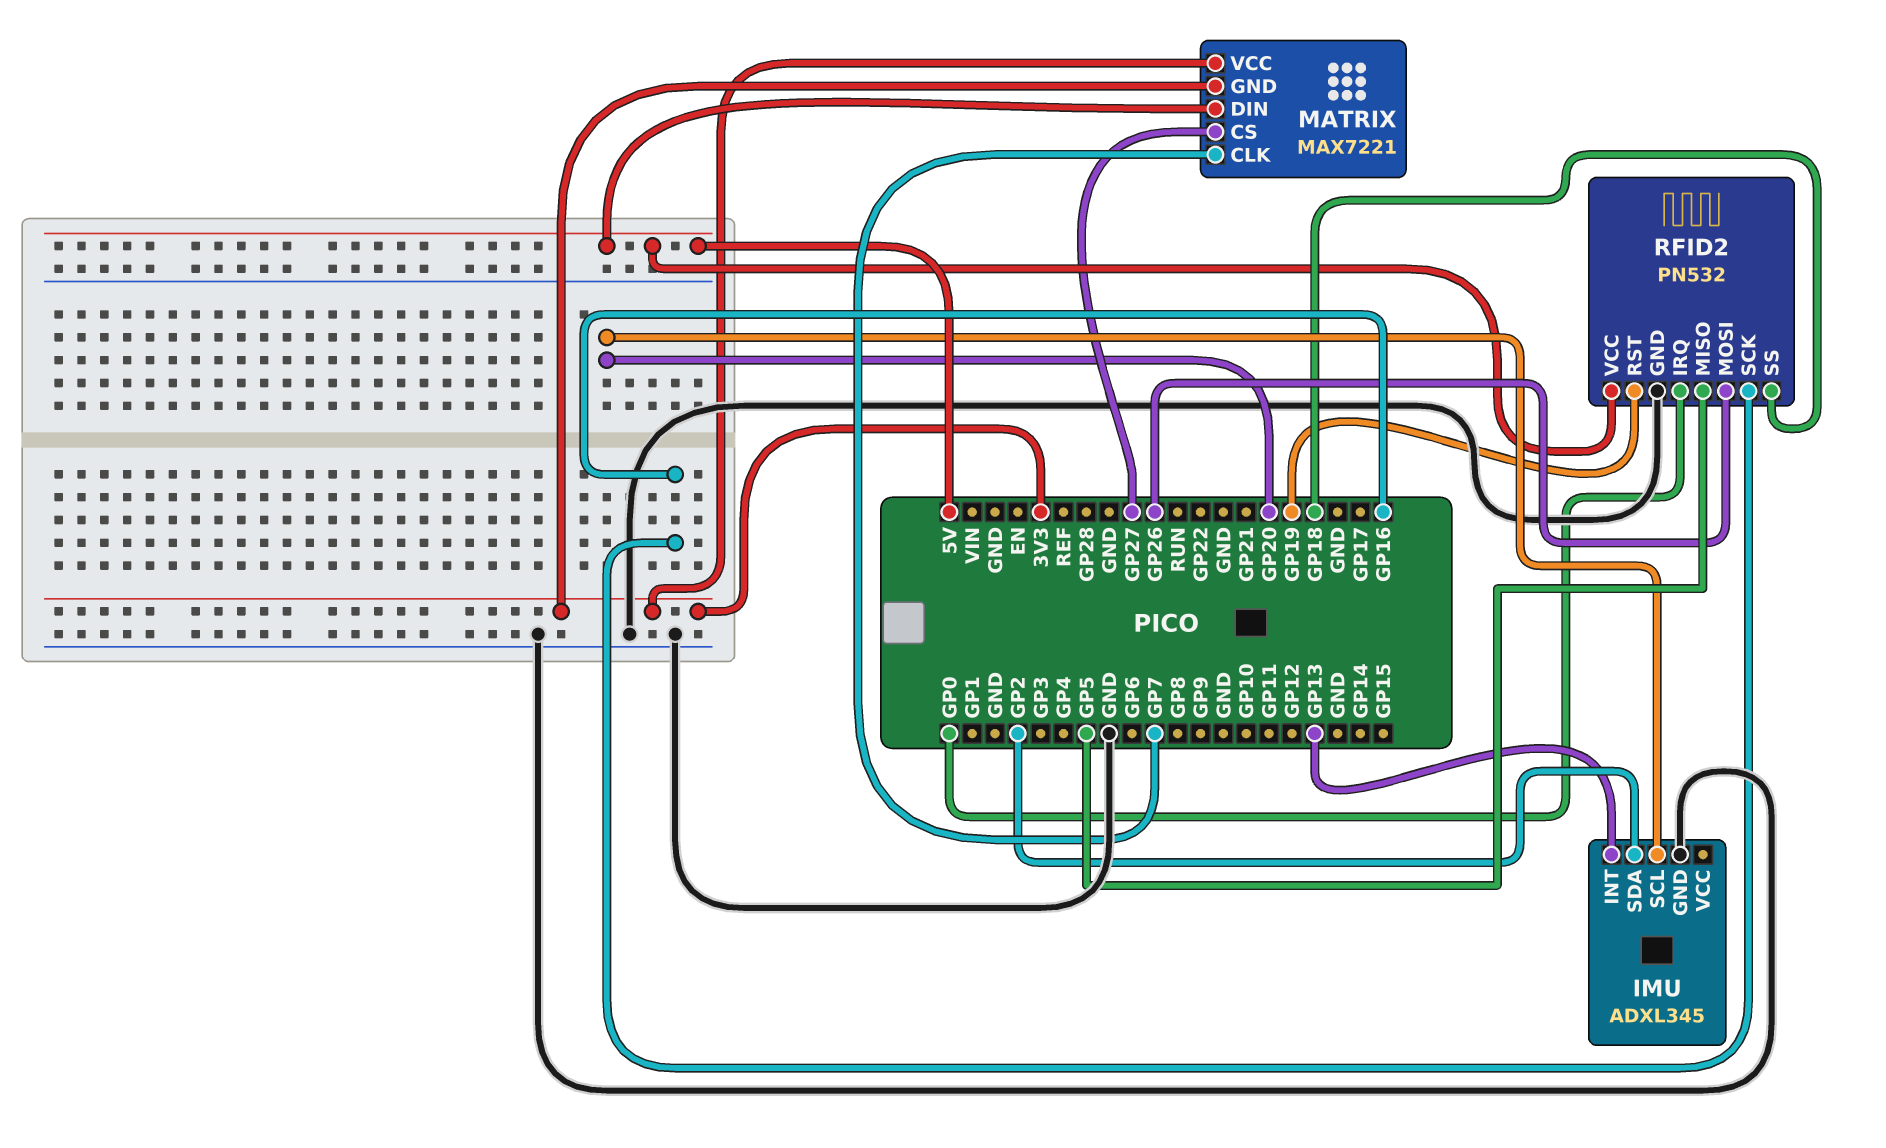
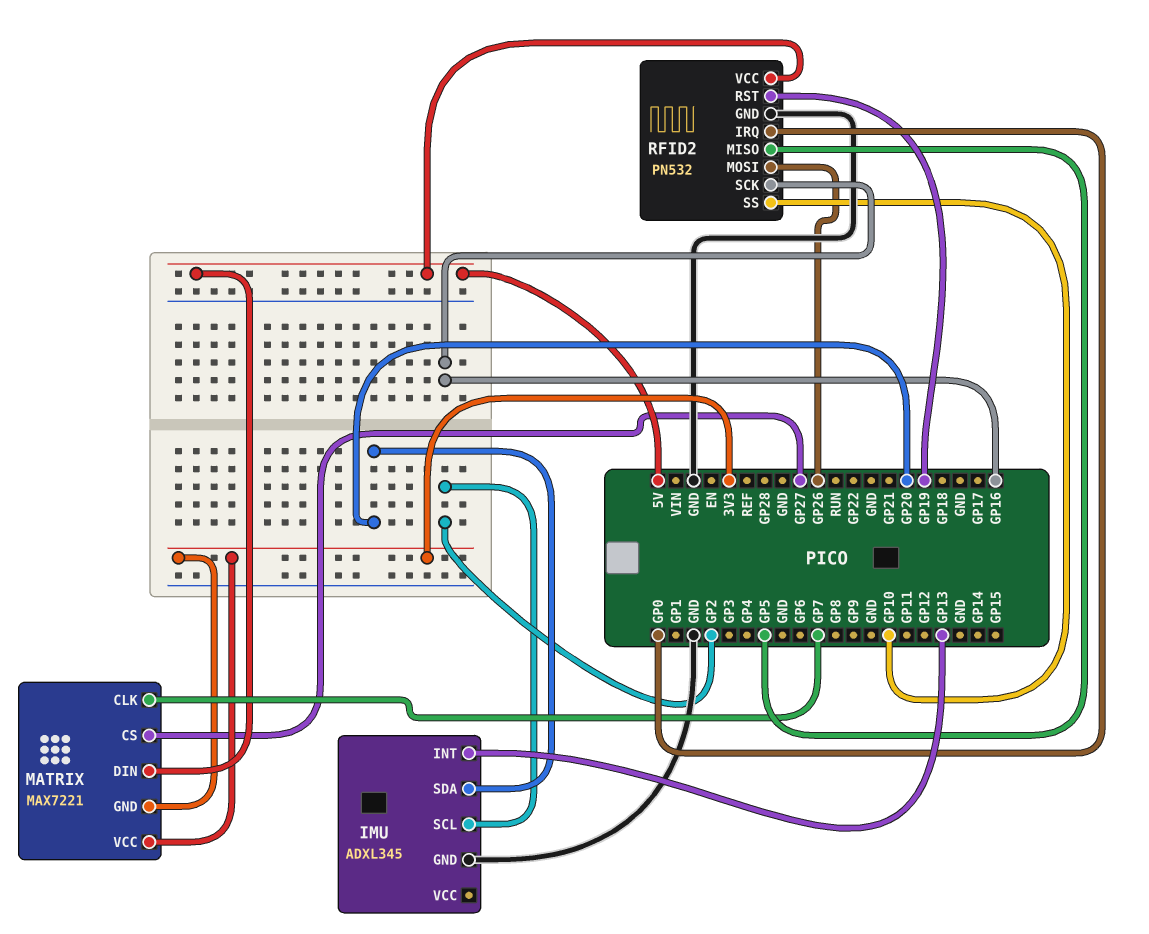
IMU pin SCL: GP20 -> GP2
IMU pin SDA: GP2 -> GP20
RFID2 pin SS: GP18 -> GP10

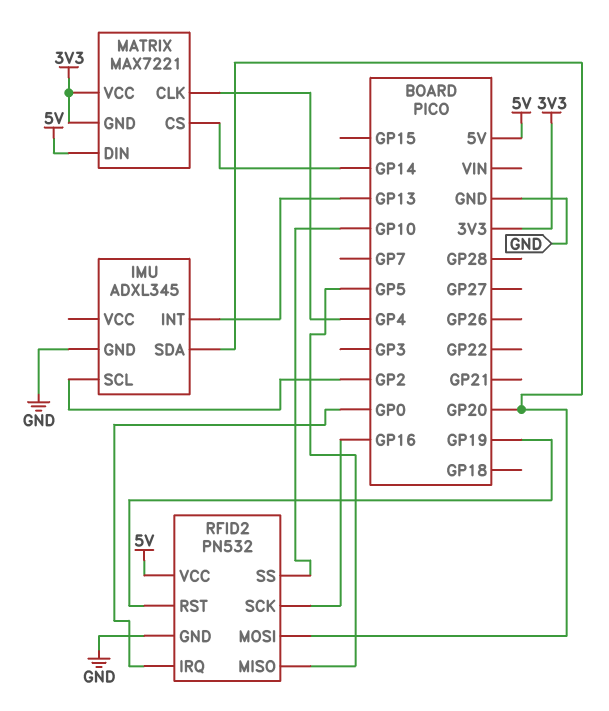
MATRIX pin CLK: GP7 -> GP4
MATRIX pin CS: GP27 -> GP14
RFID2 pin MOSI: GP26 -> GP20

